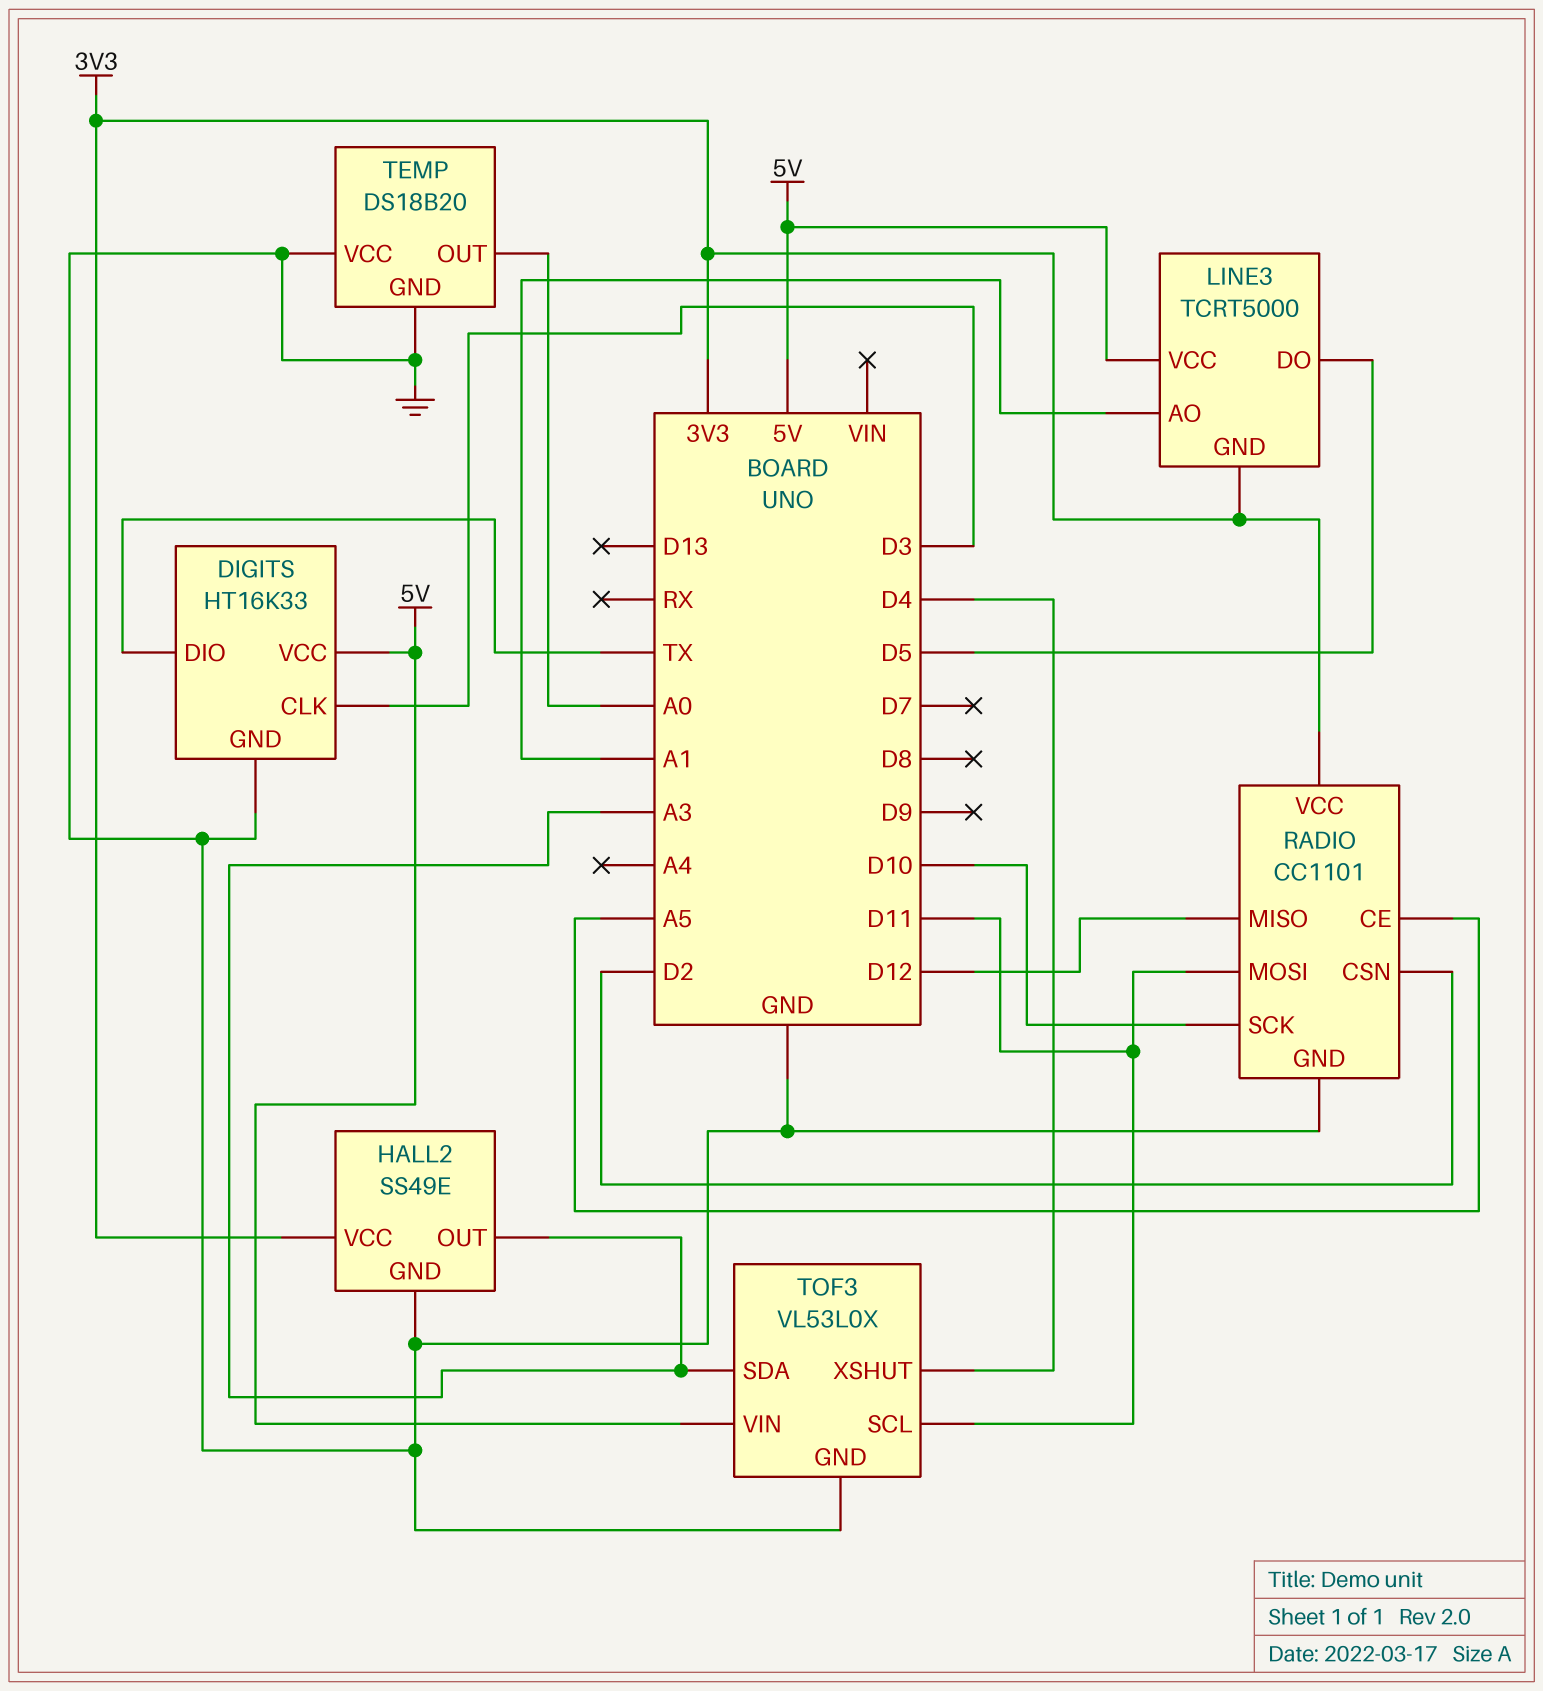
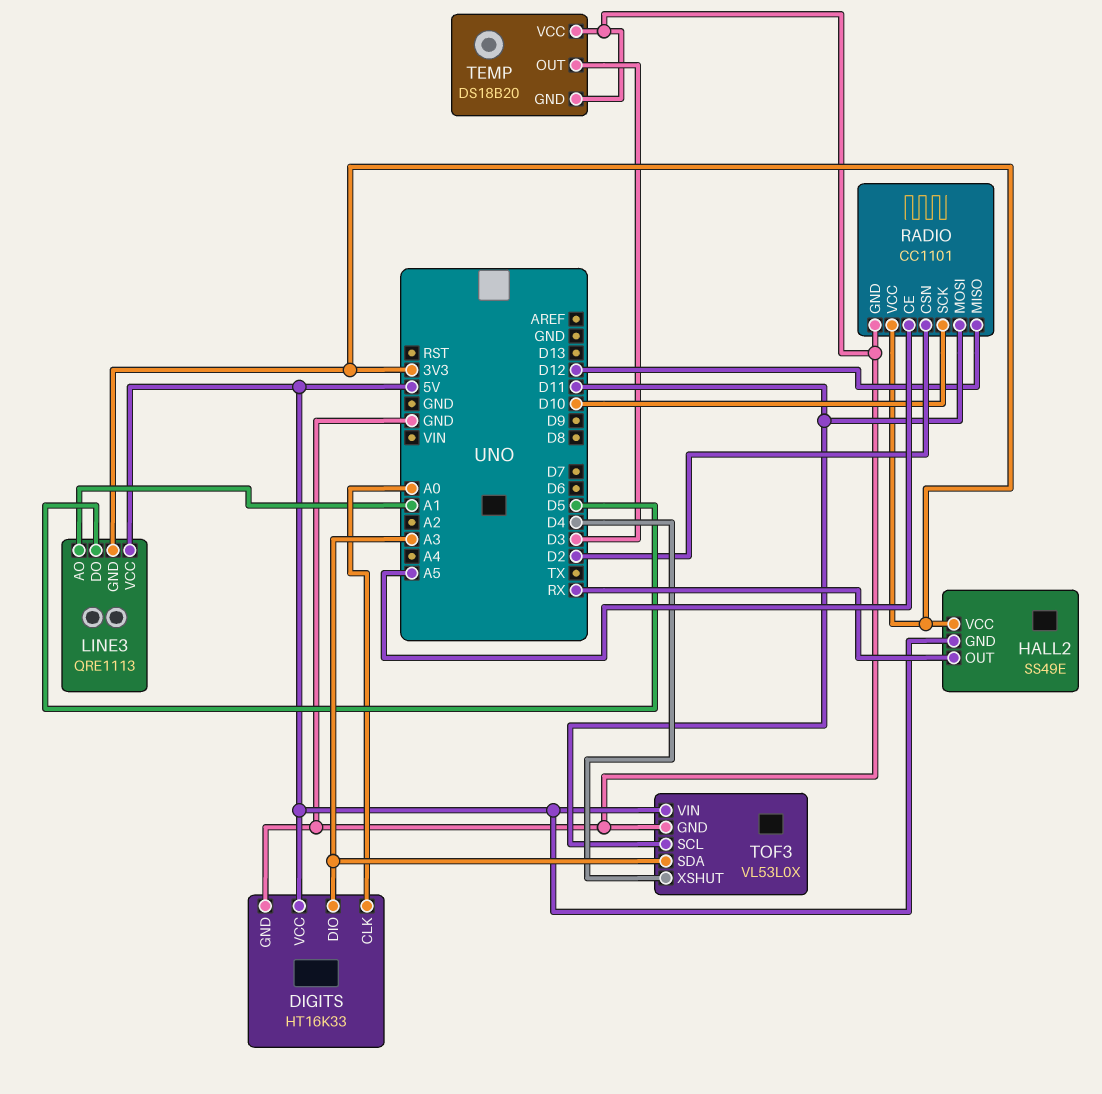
DIGITS pin CLK: D3 -> A0
DIGITS pin DIO: TX -> A3
HALL2 pin GND: GND -> 5V
HALL2 pin OUT: A3 -> RX
LINE3: TCRT5000 -> QRE1113
TEMP pin OUT: A0 -> D3

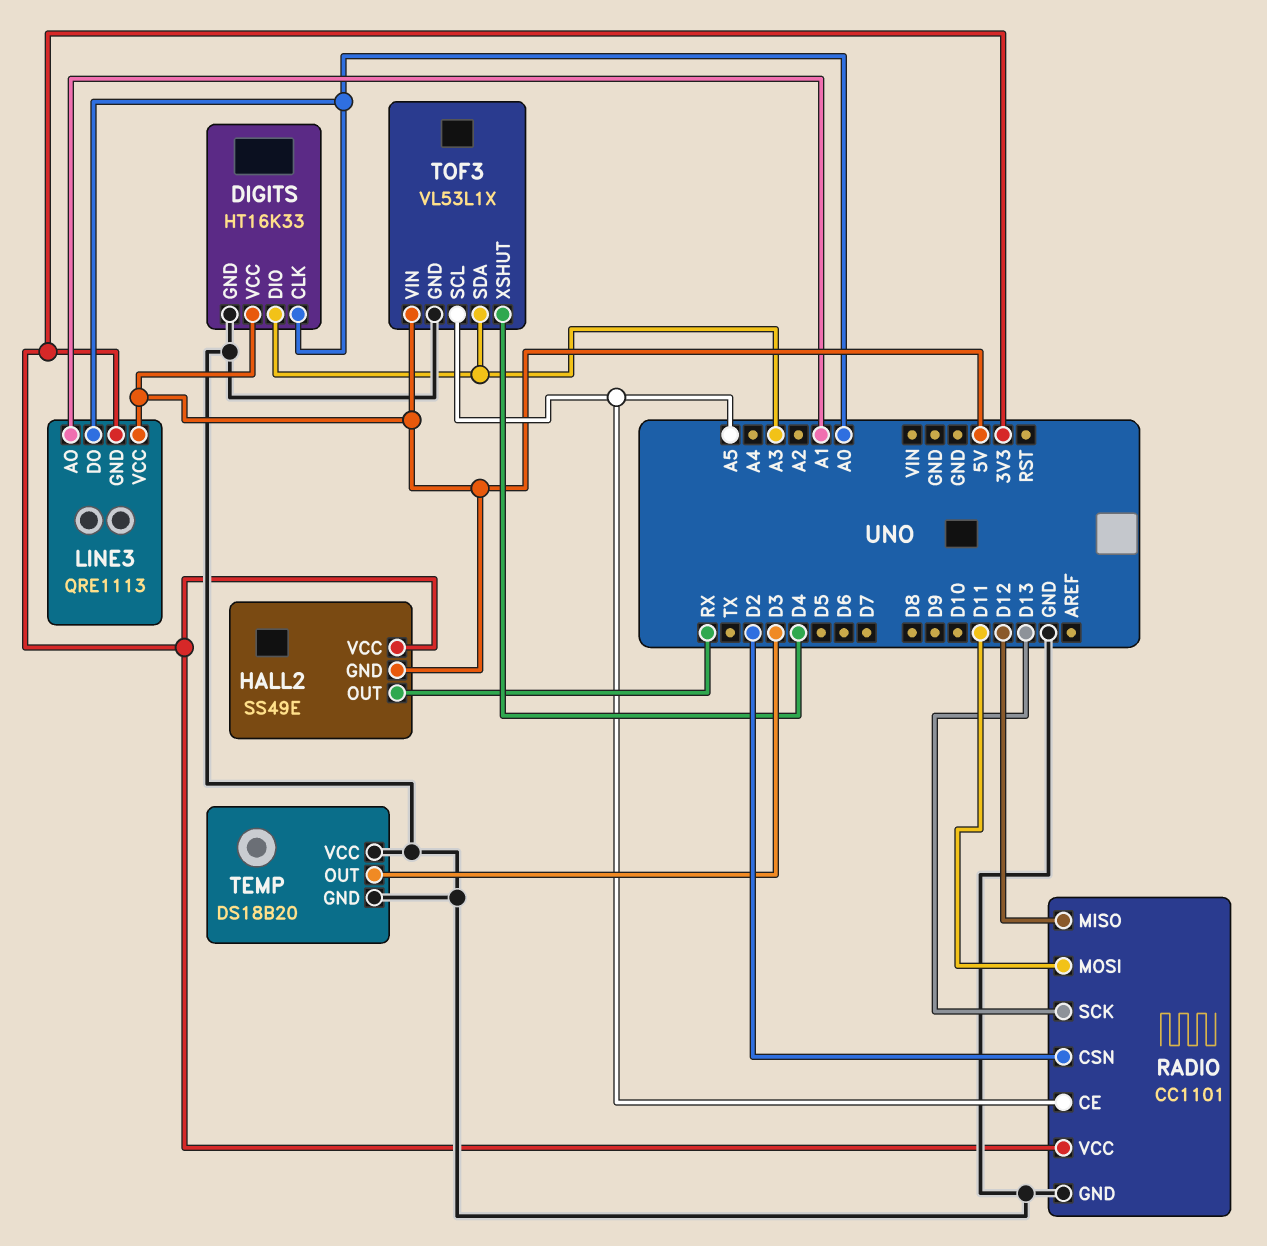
LINE3 pin DO: D5 -> A0
RADIO pin SCK: D10 -> D13
TOF3: VL53L0X -> VL53L1X
TOF3 pin SCL: D11 -> A5

